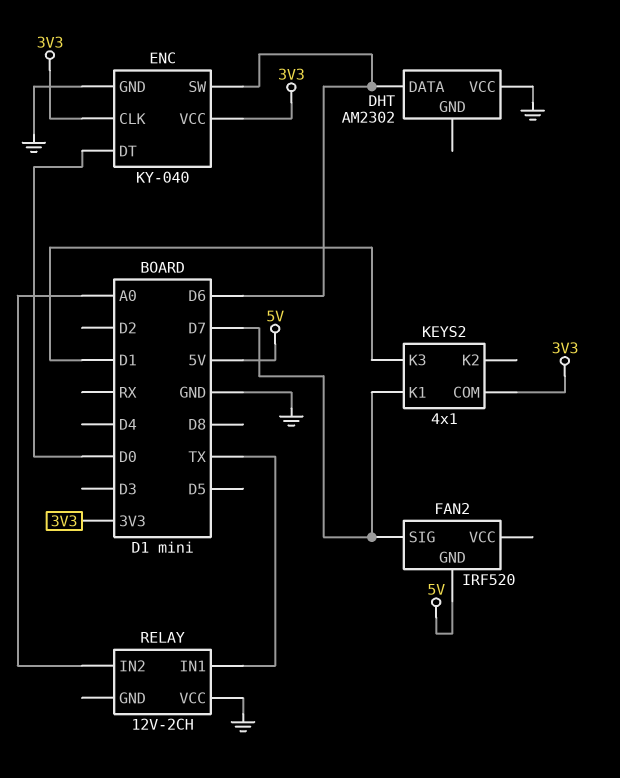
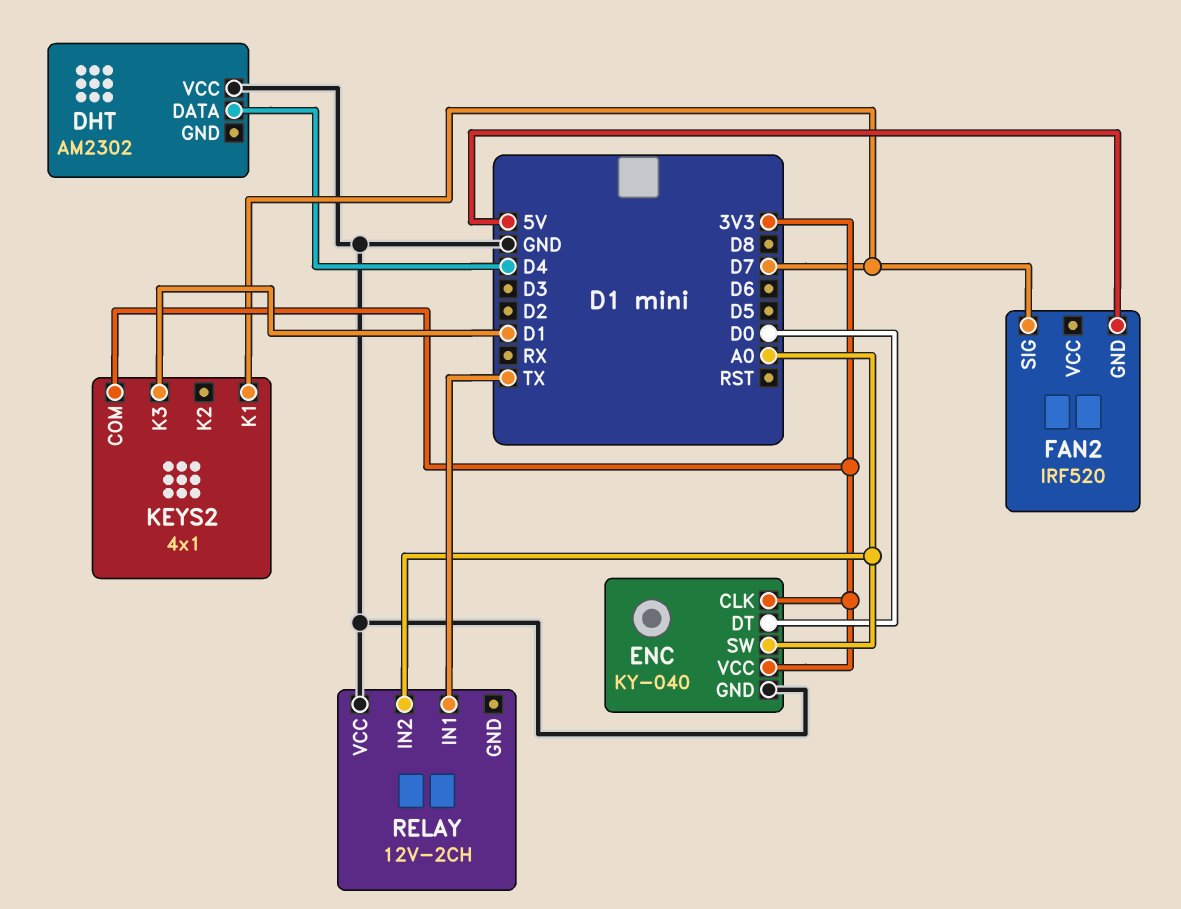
DHT pin DATA: D6 -> D4
ENC pin SW: D6 -> A0

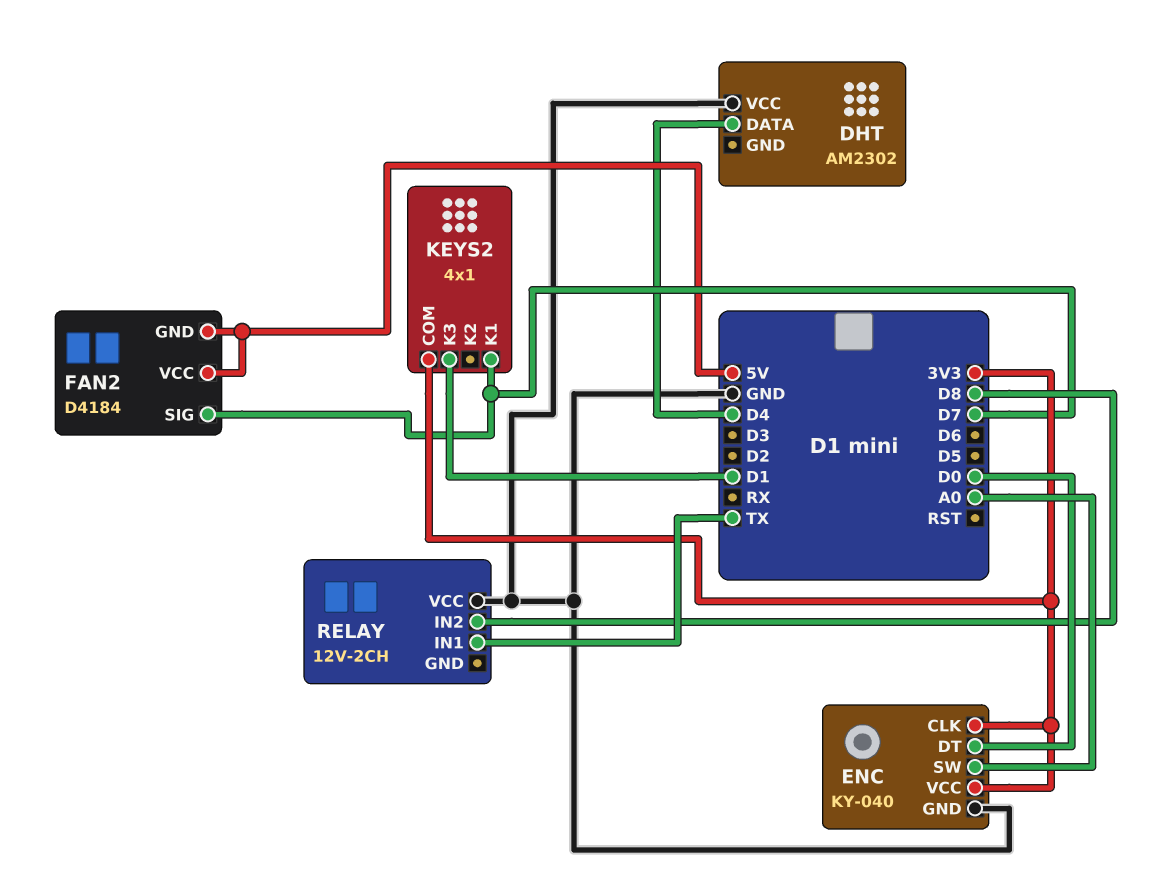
FAN2: IRF520 -> D4184
FAN2 pin VCC: none -> 5V
RELAY pin IN2: A0 -> D8

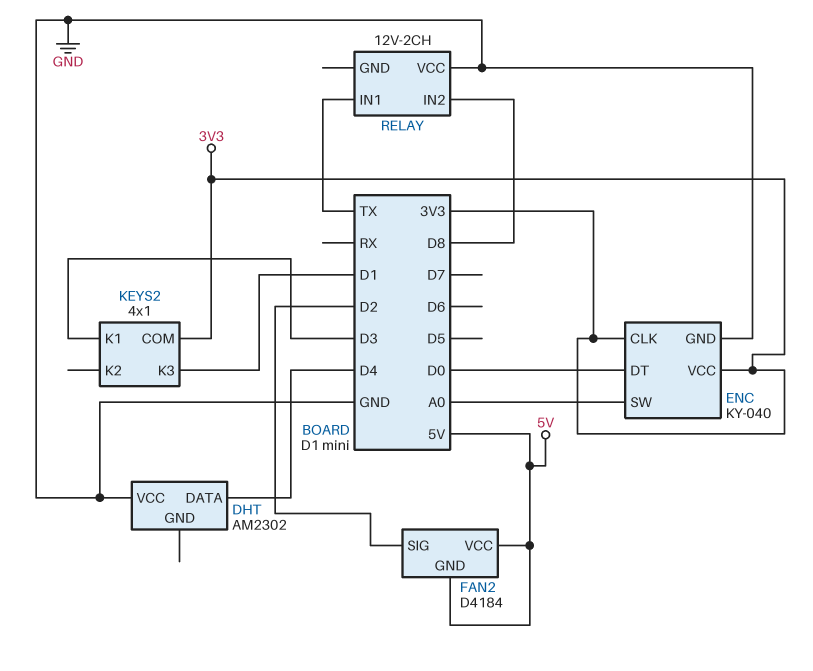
FAN2 pin SIG: D7 -> D2
KEYS2 pin K1: D7 -> D3

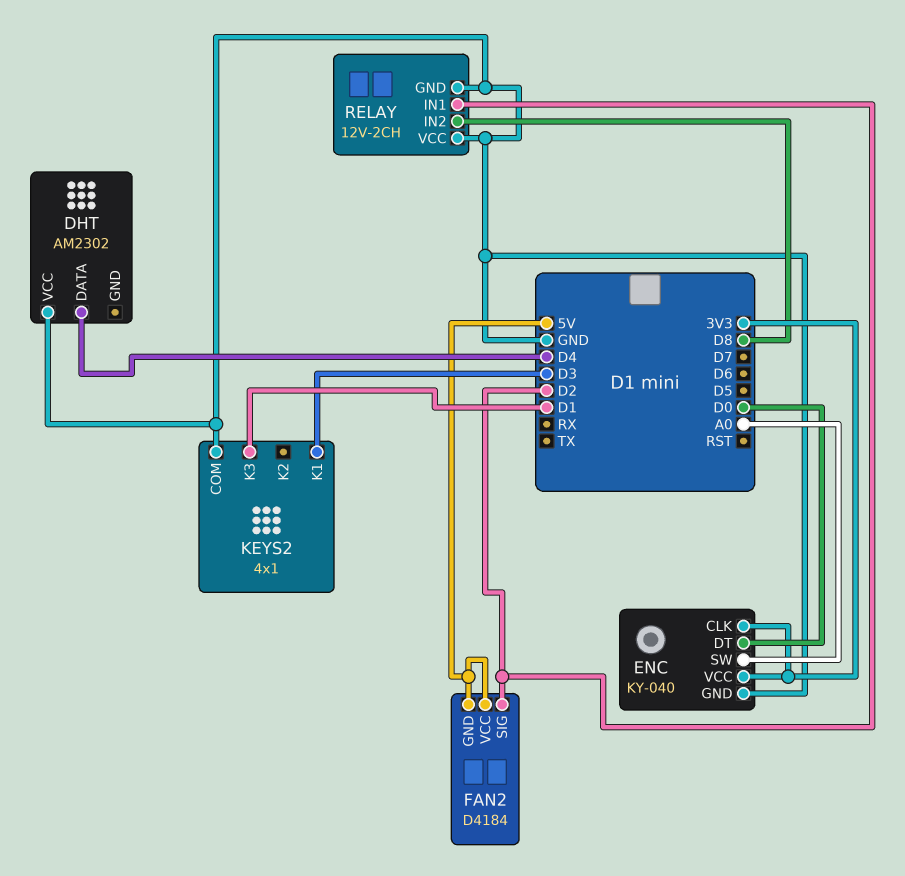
KEYS2 pin COM: 3V3 -> GND
RELAY pin GND: none -> GND
RELAY pin IN1: TX -> D2

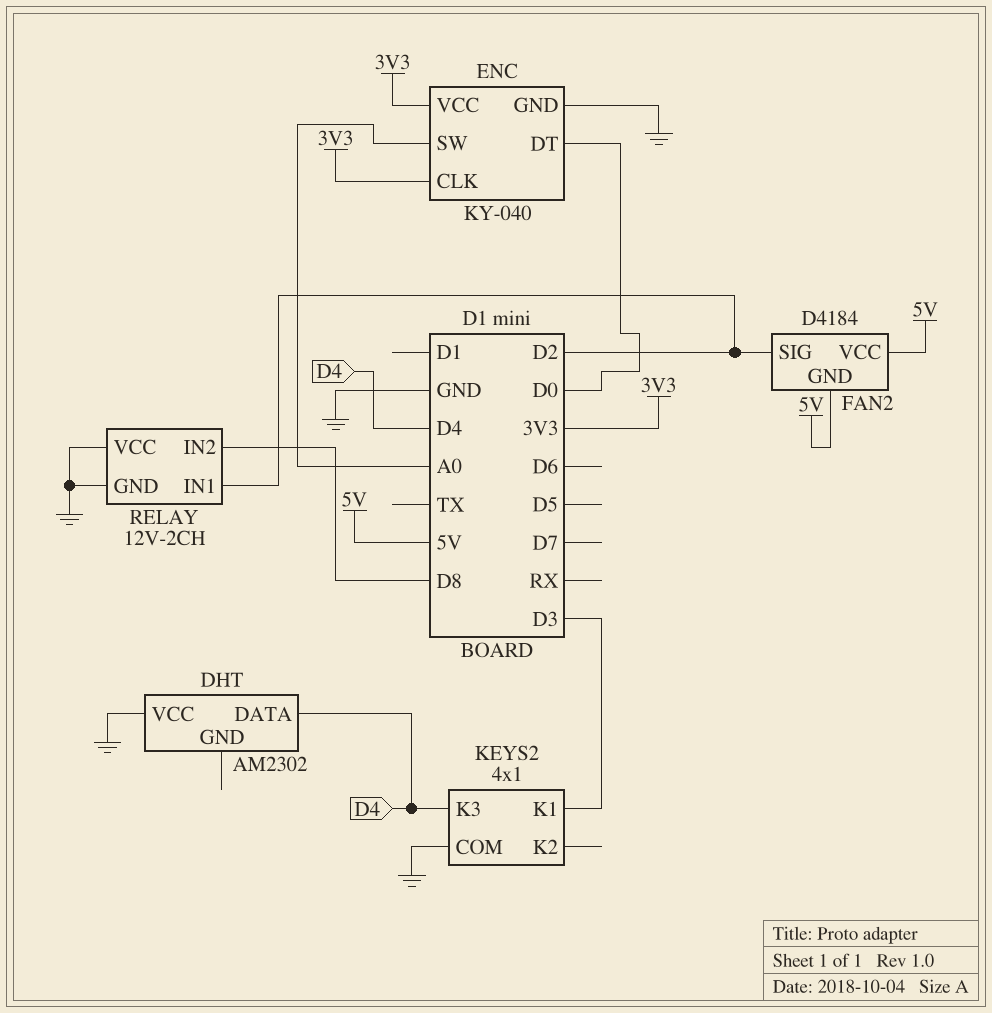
KEYS2 pin K3: D1 -> D4

